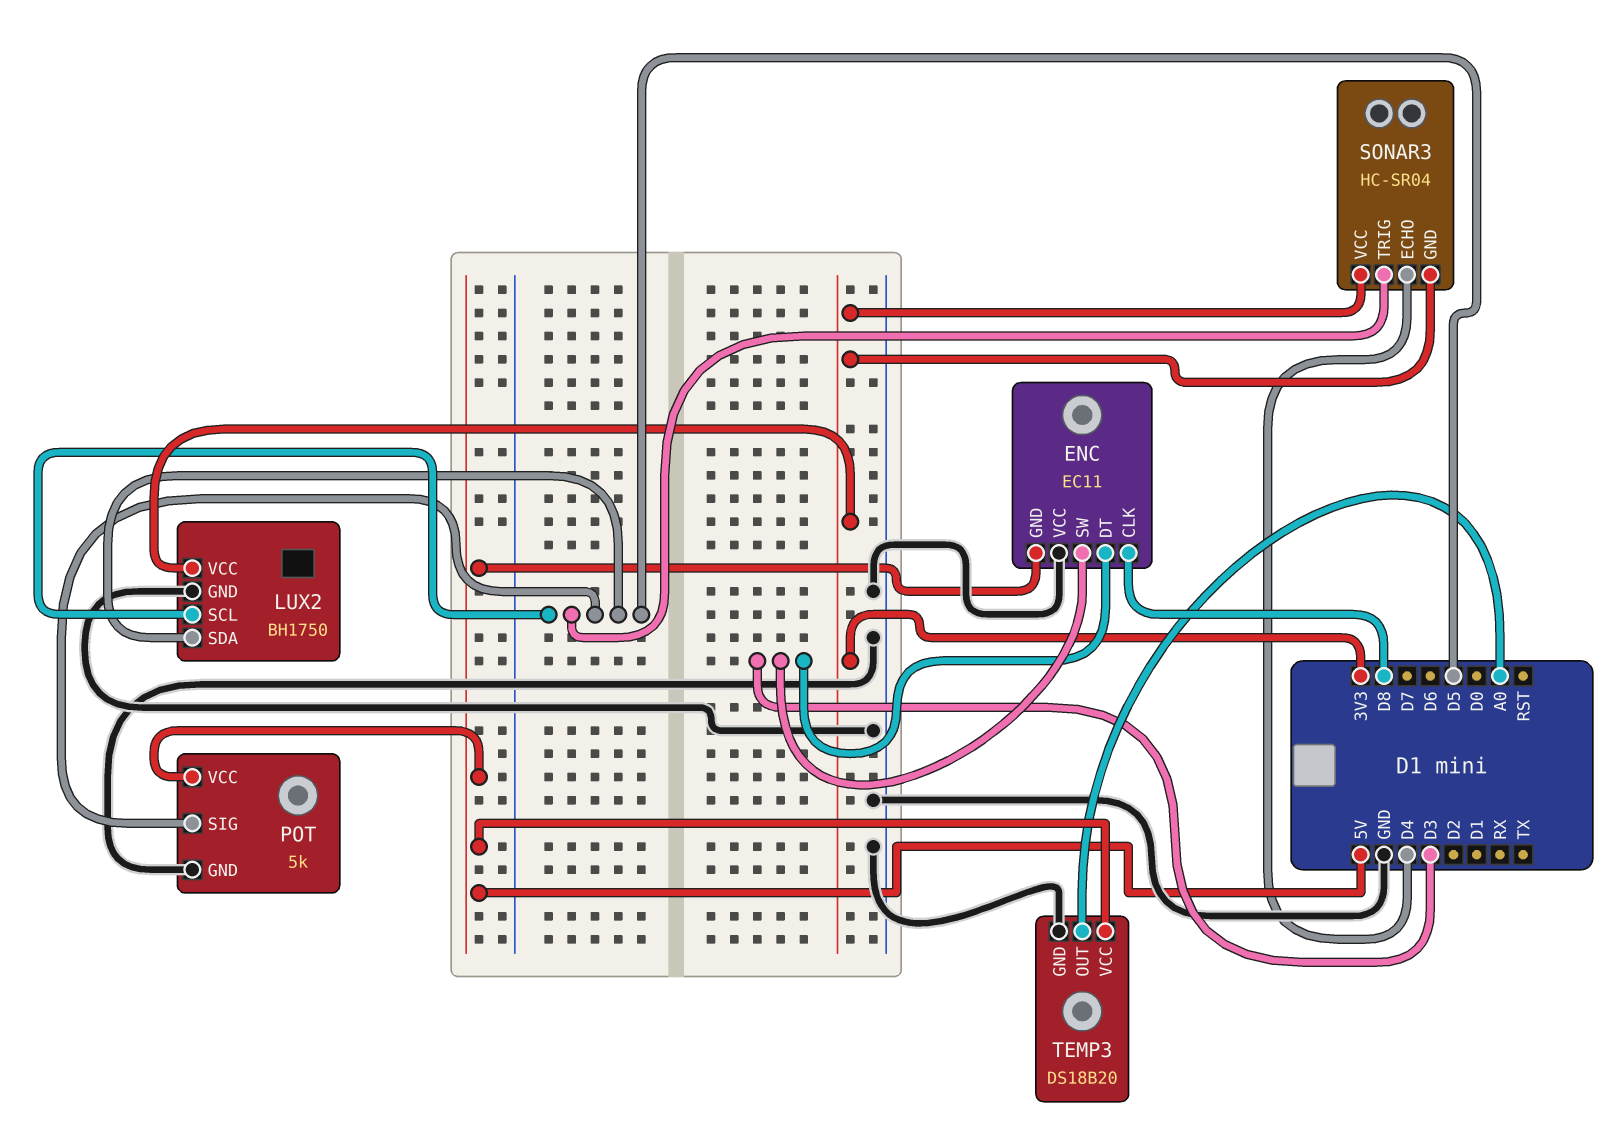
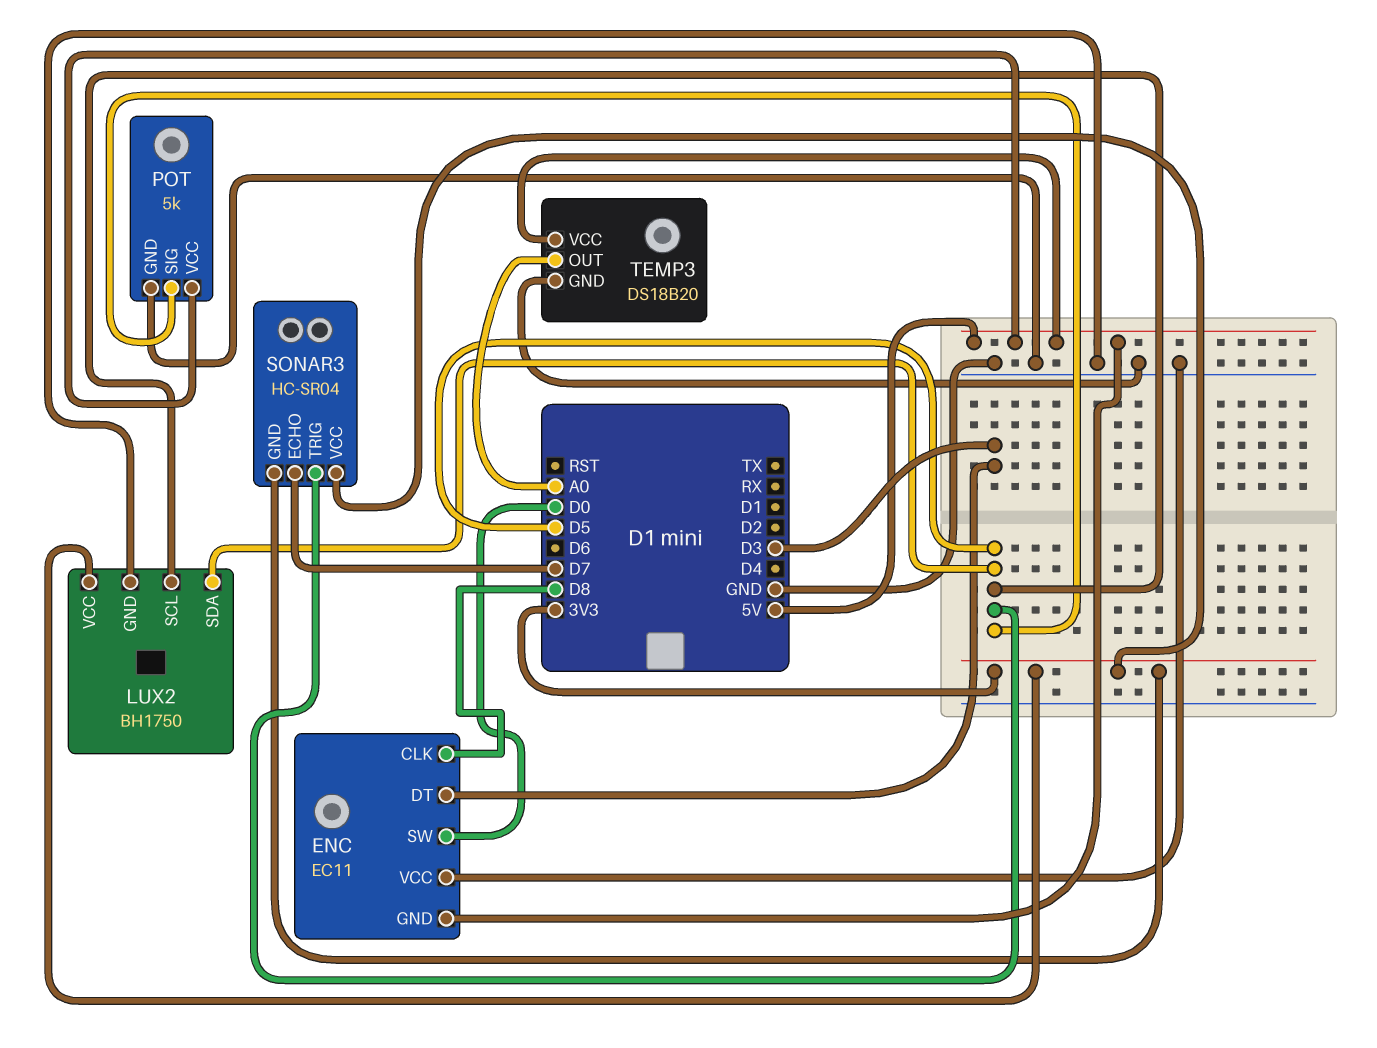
ENC pin SW: D3 -> D0
SONAR3 pin ECHO: D4 -> D7

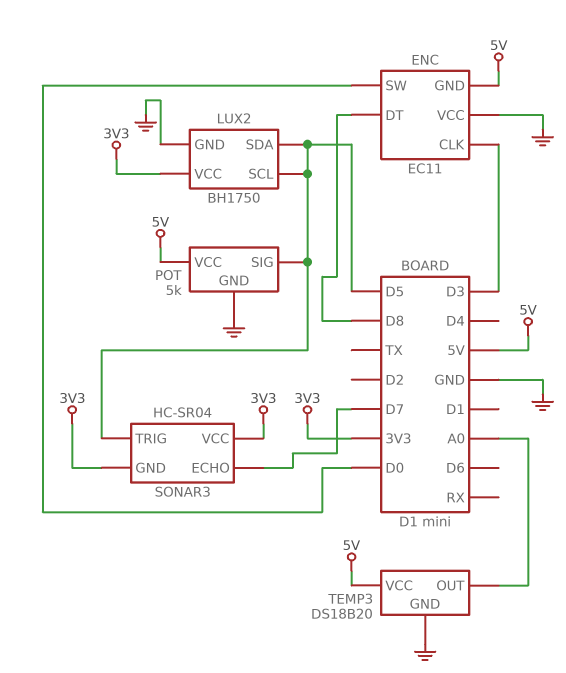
ENC pin CLK: D8 -> D3
ENC pin DT: D3 -> D8

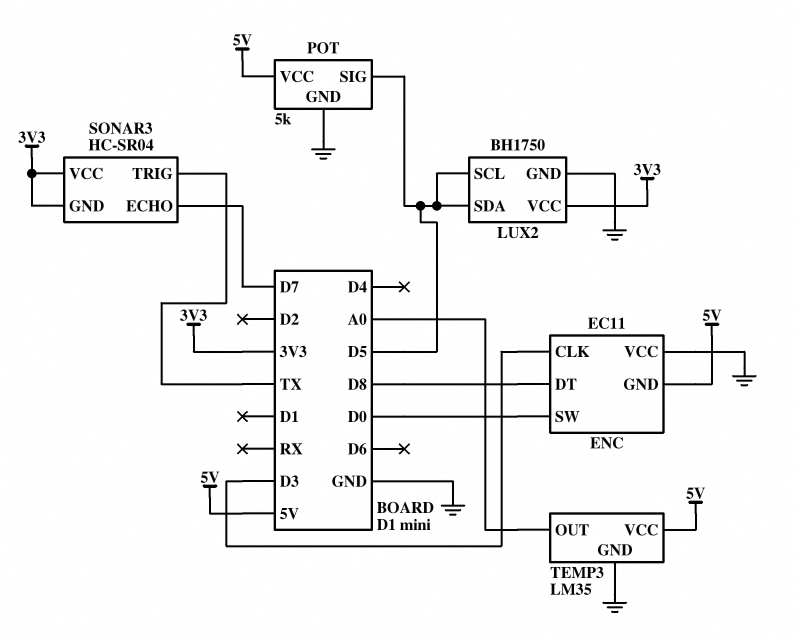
SONAR3 pin TRIG: D5 -> TX
TEMP3: DS18B20 -> LM35

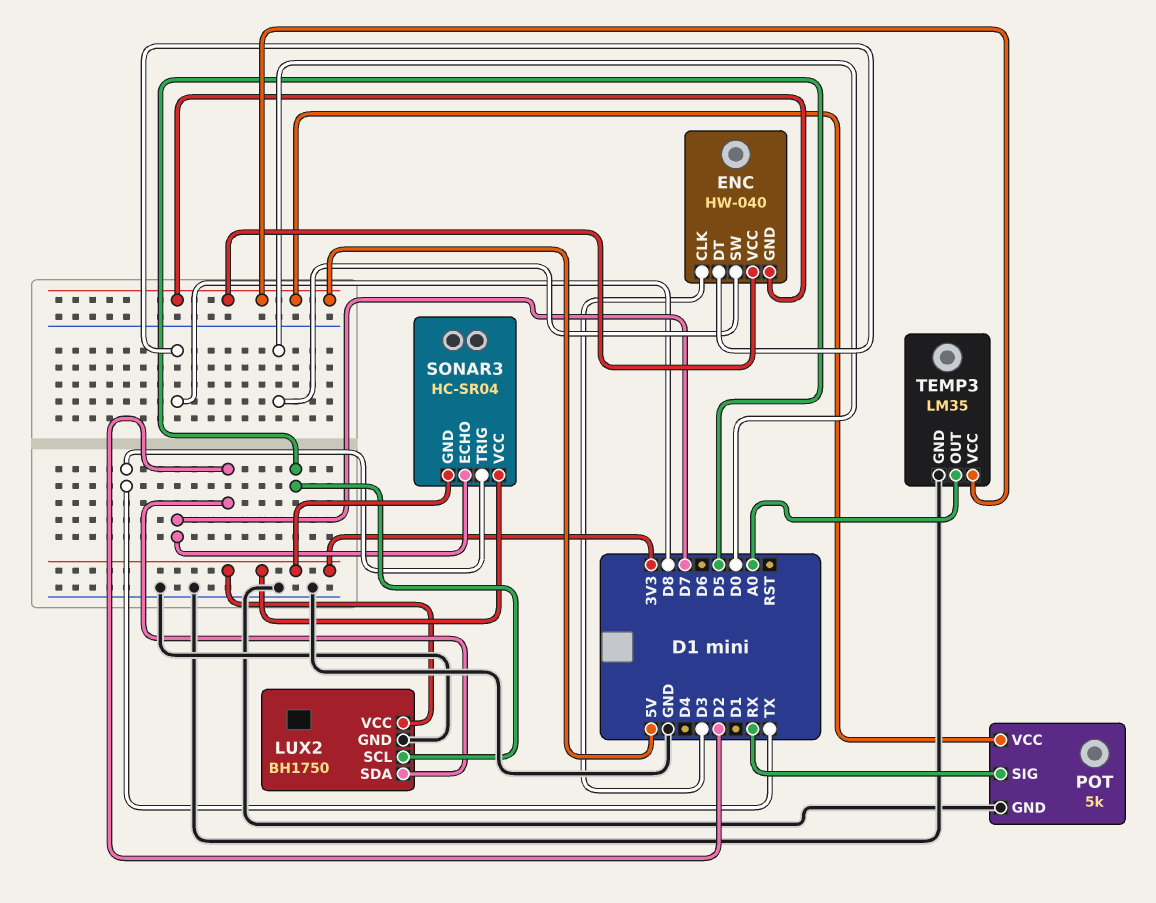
ENC: EC11 -> HW-040
ENC pin VCC: GND -> 5V
LUX2 pin SDA: D5 -> D2
POT pin SIG: D5 -> RX

